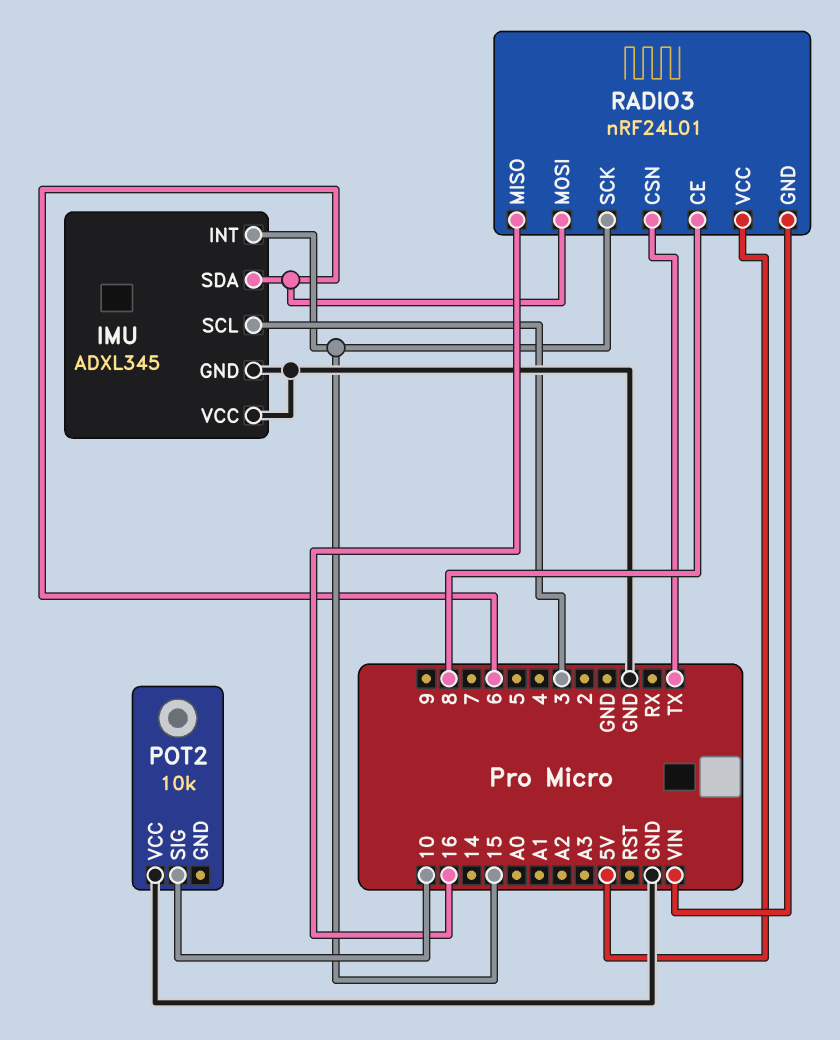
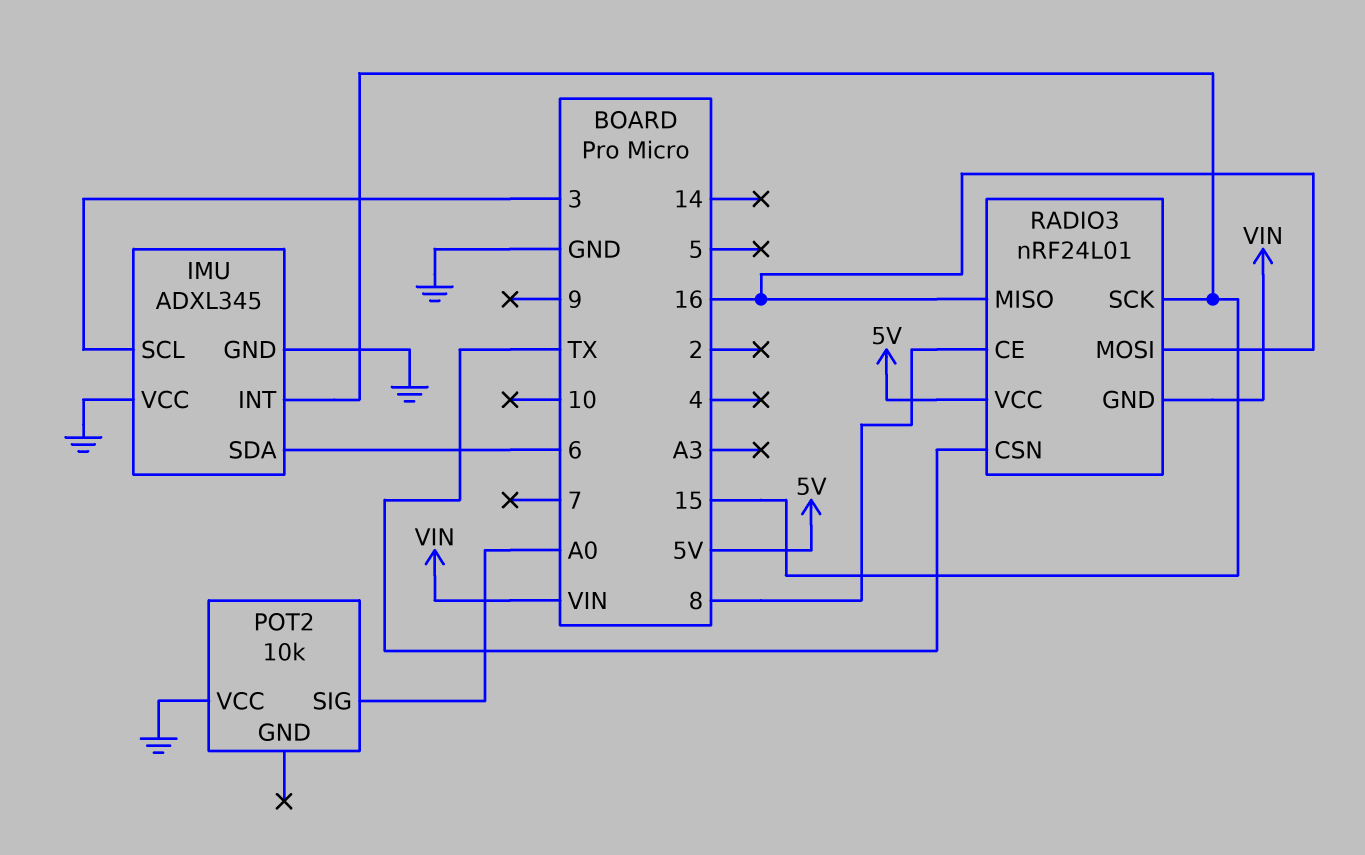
POT2 pin SIG: 10 -> A0
RADIO3 pin MOSI: 6 -> 16

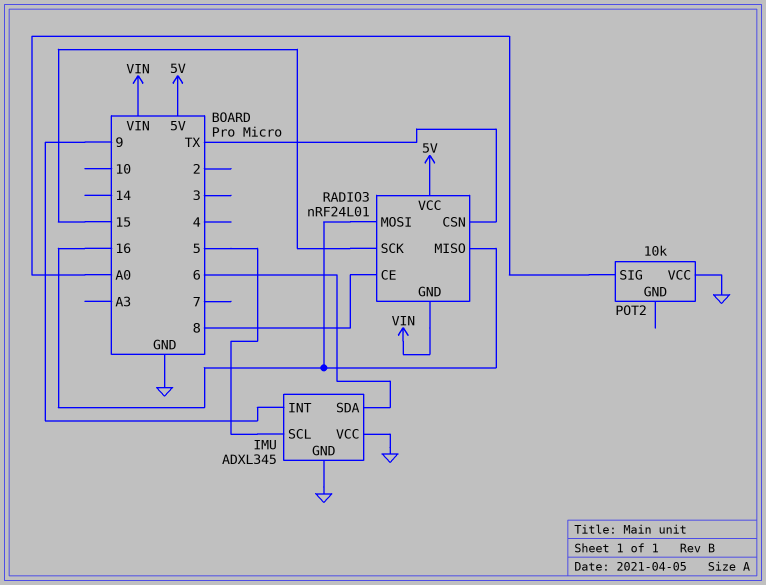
IMU pin INT: 15 -> 9
IMU pin SCL: 3 -> 5

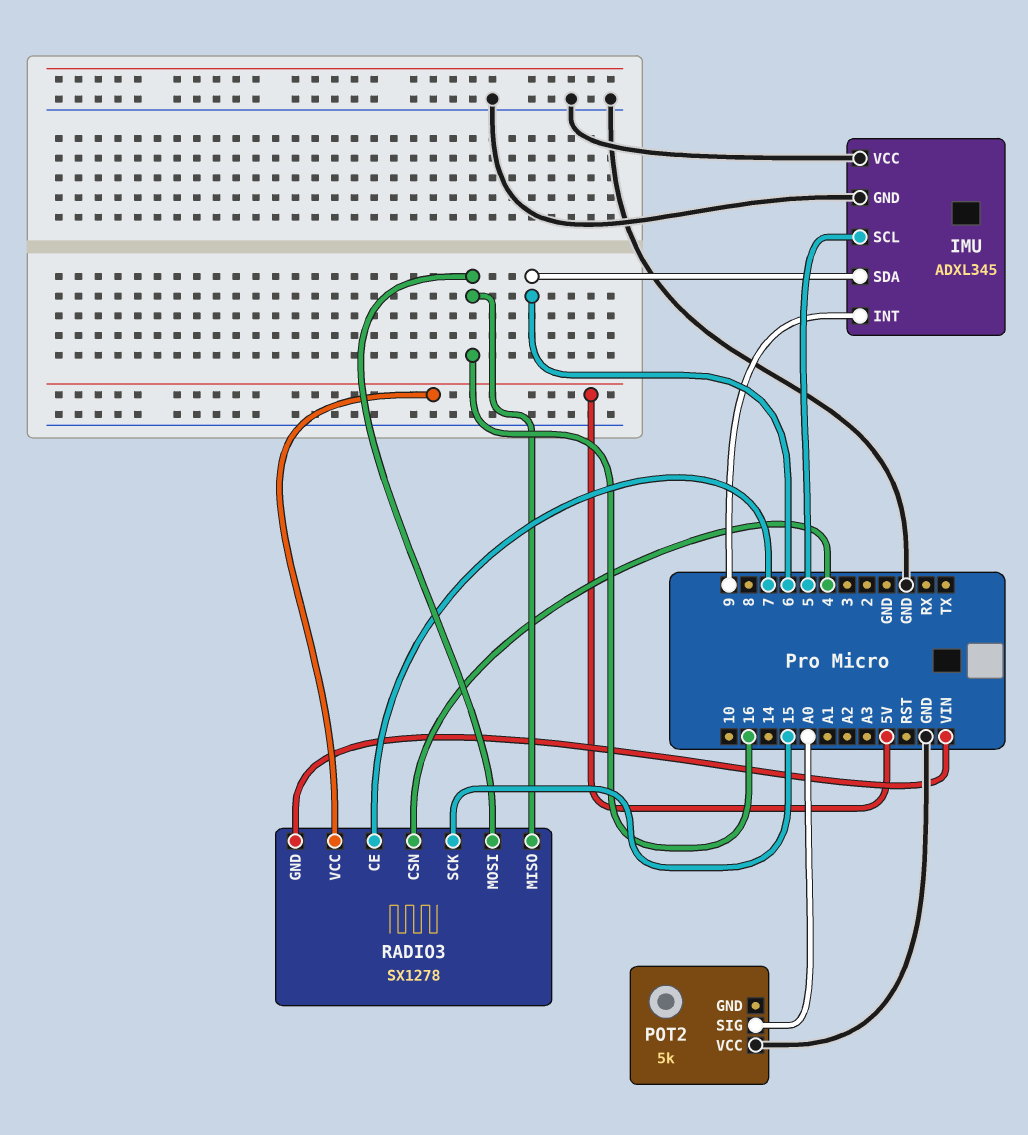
POT2: 10k -> 5k
RADIO3: nRF24L01 -> SX1278
RADIO3 pin CE: 8 -> 7
RADIO3 pin CSN: TX -> 4

